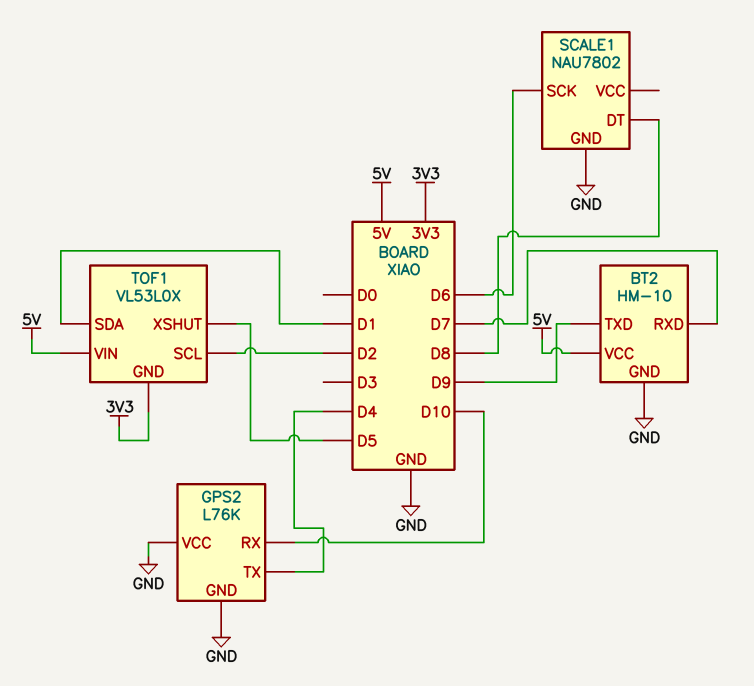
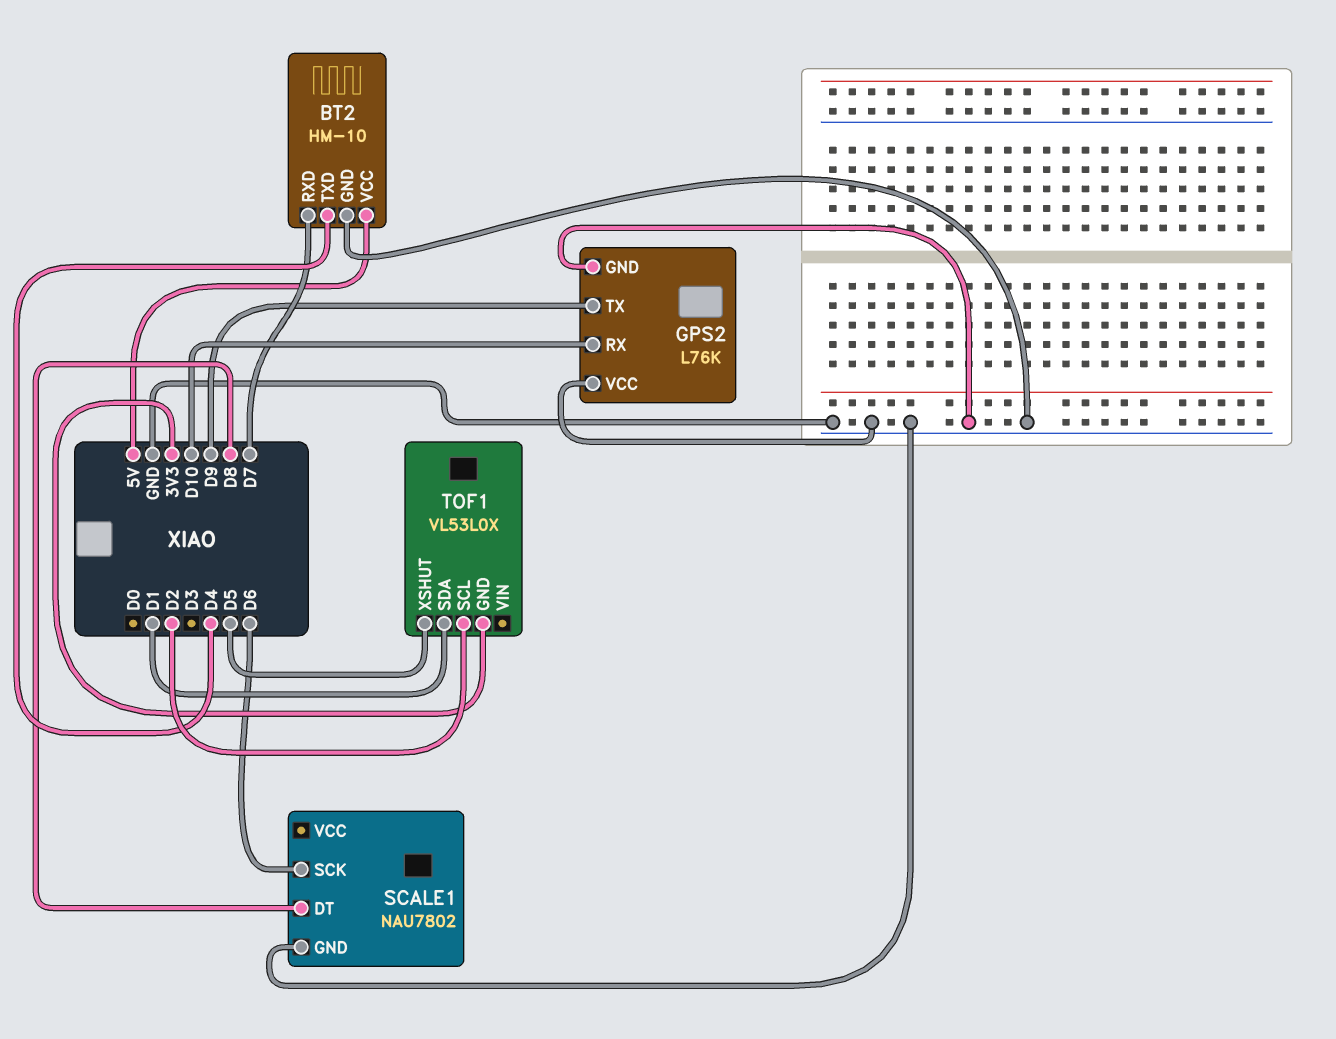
BT2 pin TXD: D9 -> D4
GPS2 pin TX: D4 -> D9
TOF1 pin VIN: 5V -> none

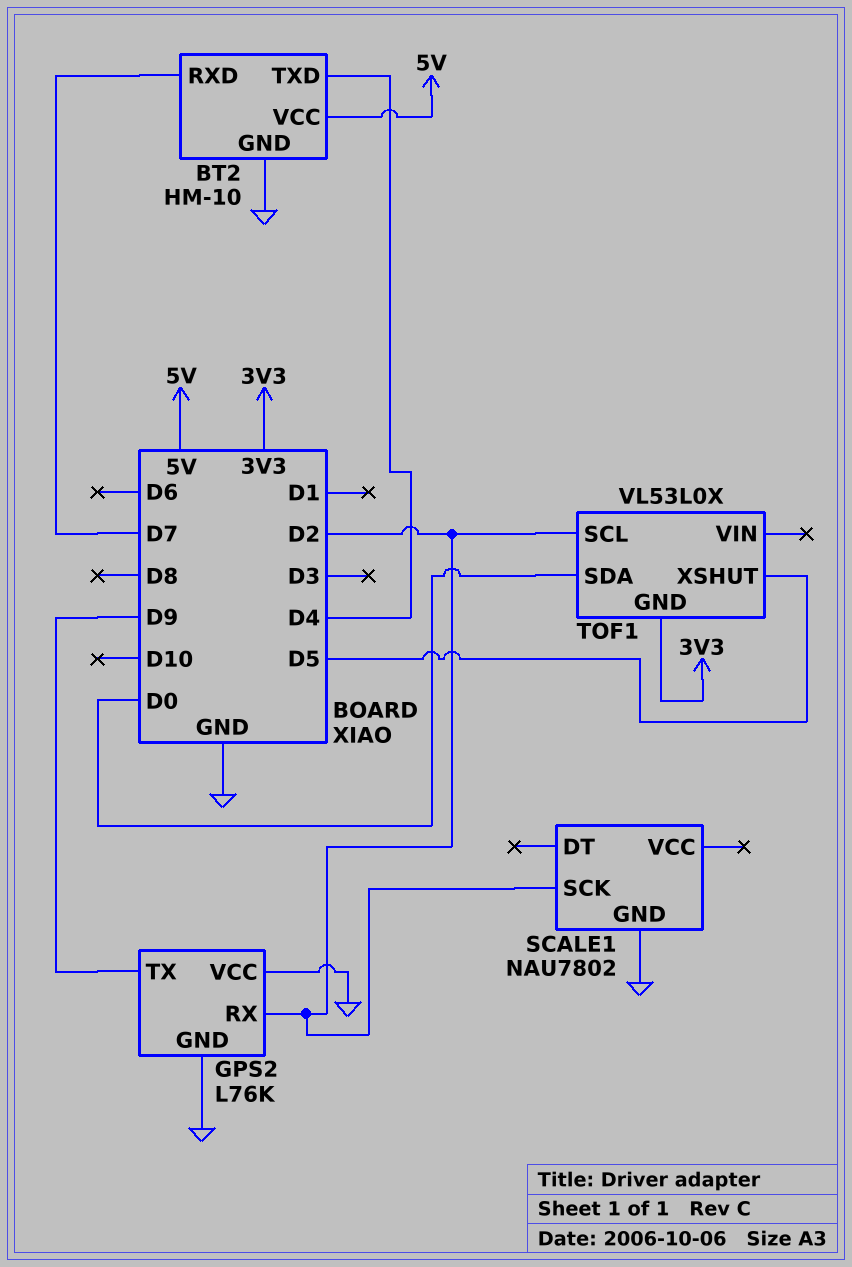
GPS2 pin RX: D10 -> D2
SCALE1 pin DT: D8 -> none
SCALE1 pin SCK: D6 -> D2
TOF1 pin SDA: D1 -> D0

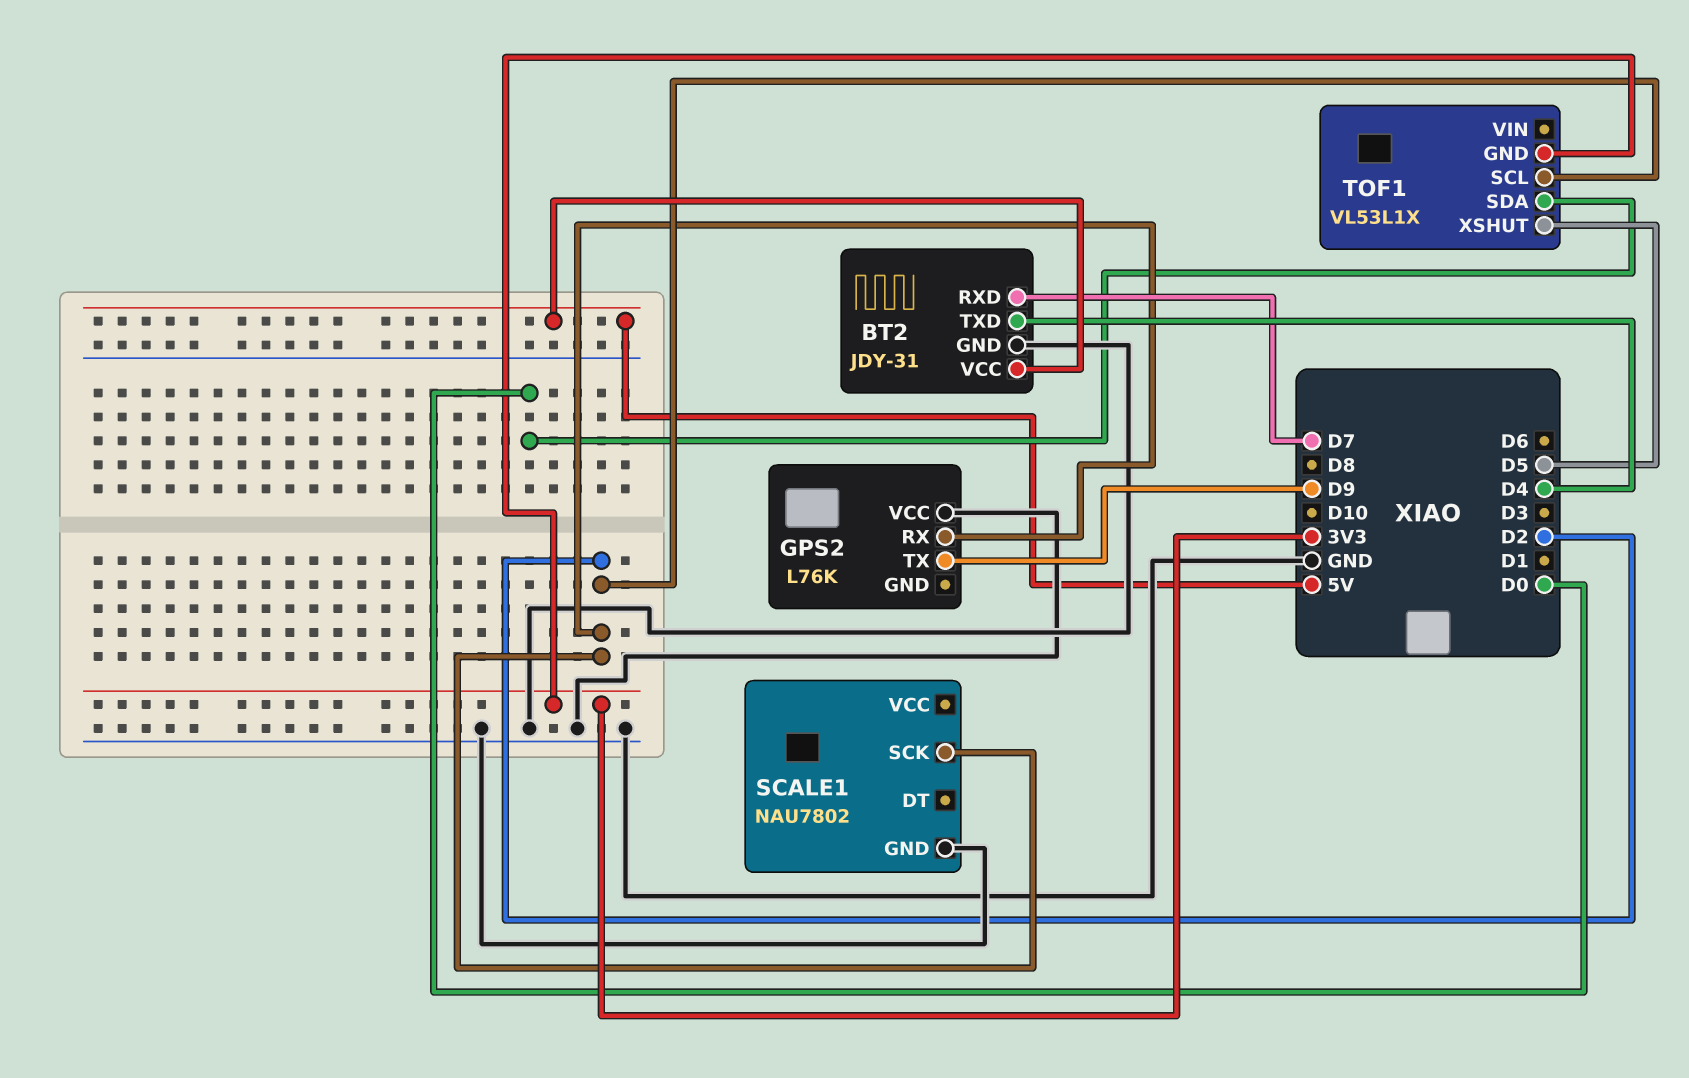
BT2: HM-10 -> JDY-31
GPS2 pin GND: GND -> none
TOF1: VL53L0X -> VL53L1X

